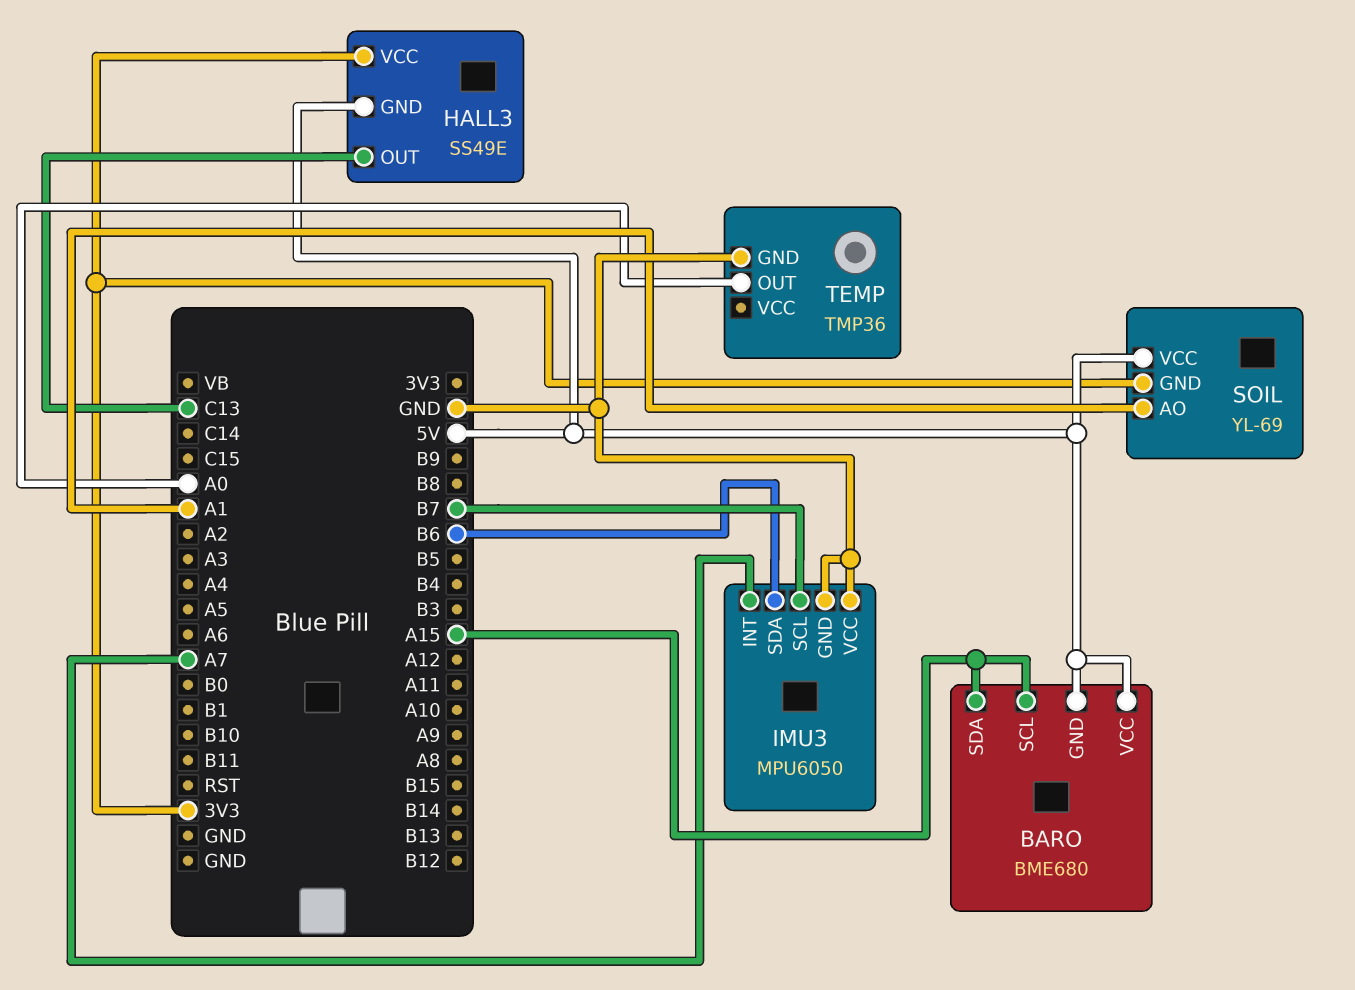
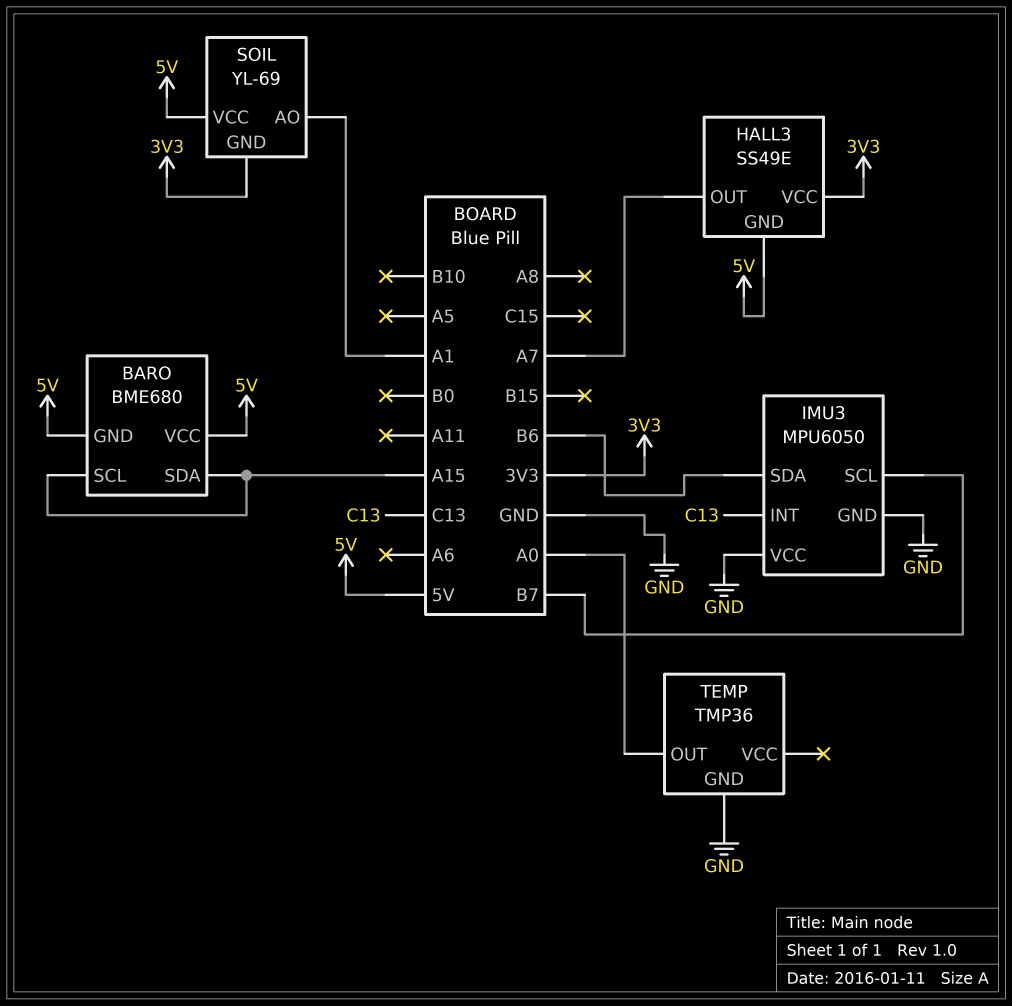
HALL3 pin OUT: C13 -> A7
IMU3 pin INT: A7 -> C13

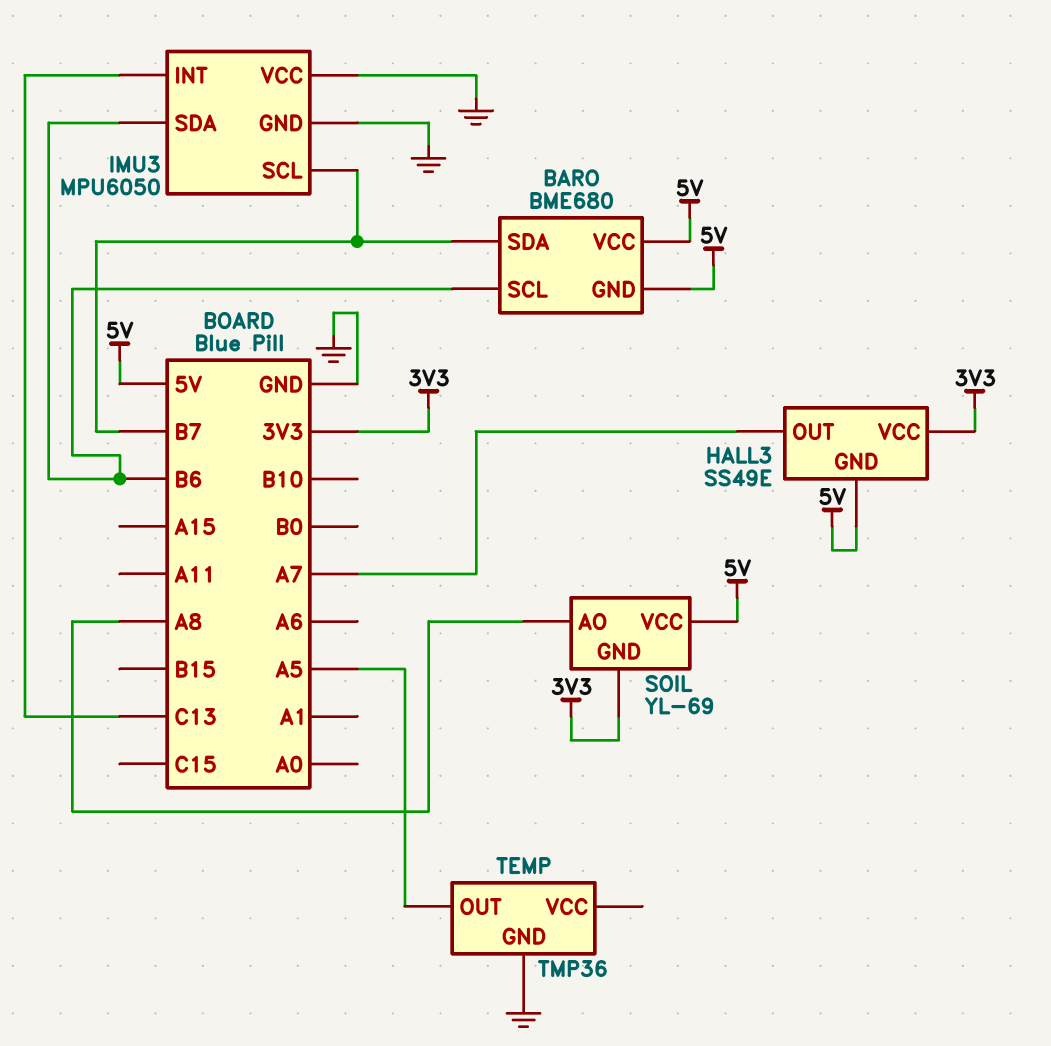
BARO pin SCL: A15 -> B6
BARO pin SDA: A15 -> B7
SOIL pin AO: A1 -> A8
TEMP pin OUT: A0 -> A5

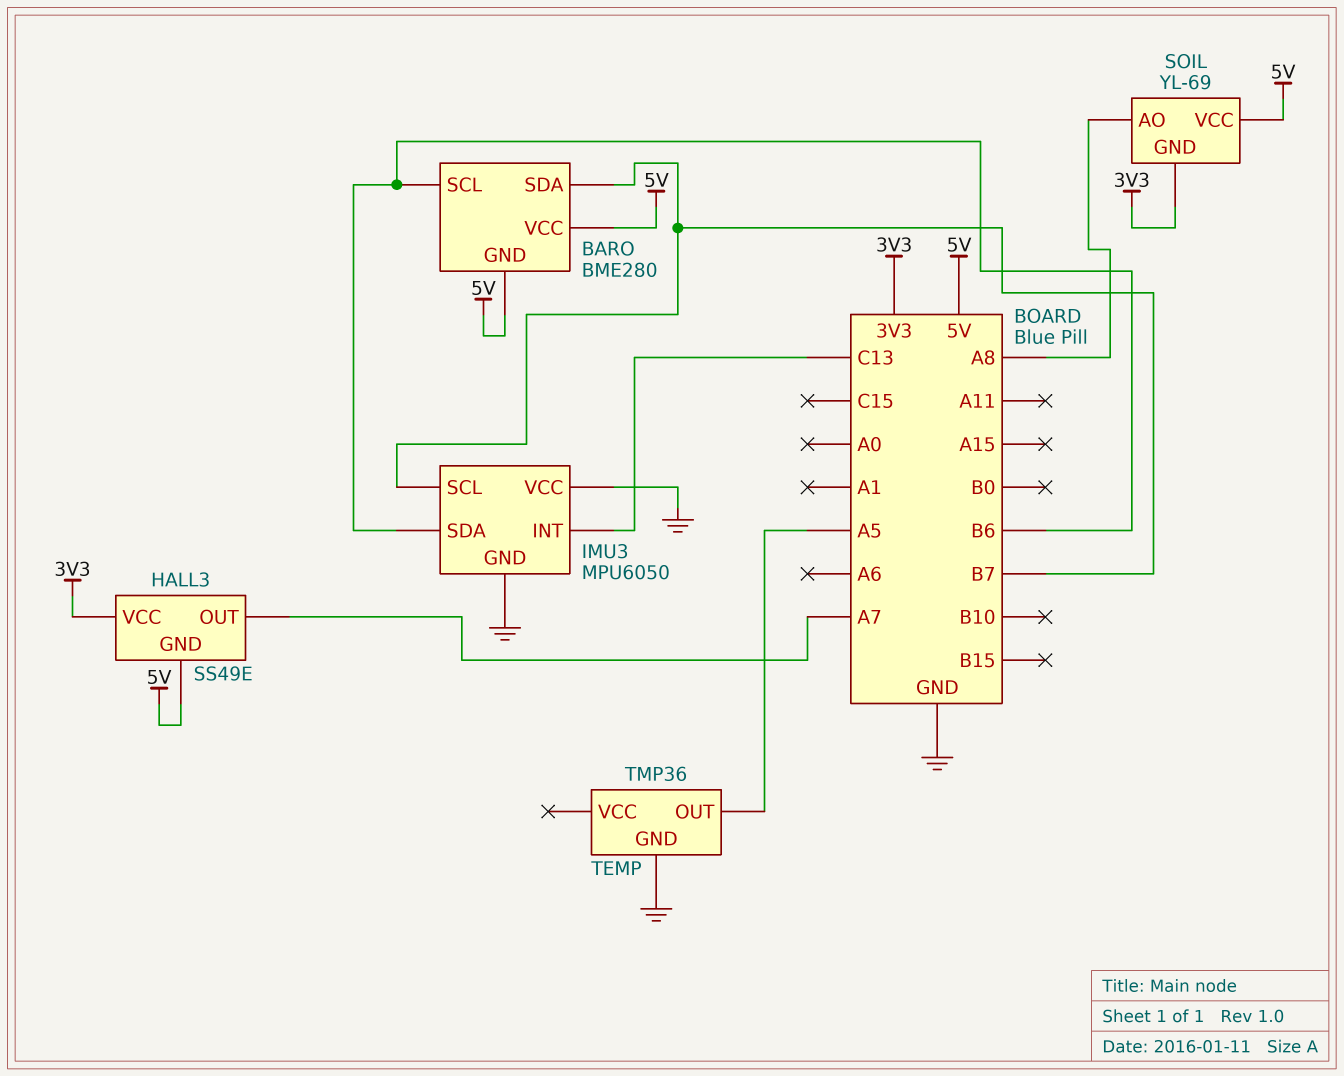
BARO: BME680 -> BME280

